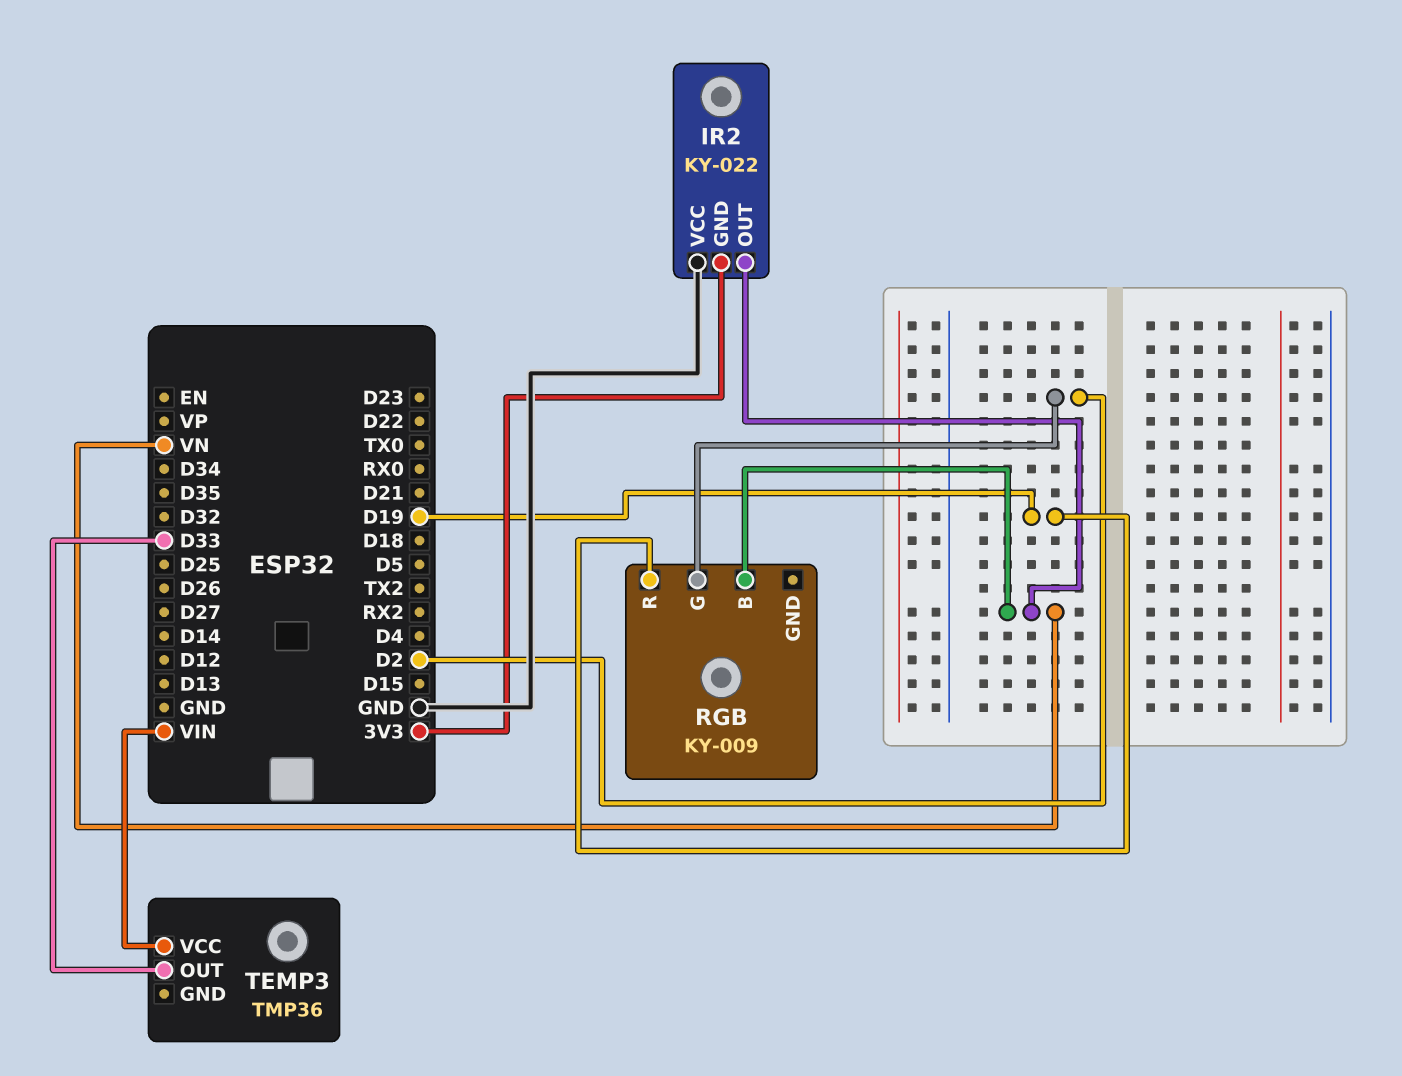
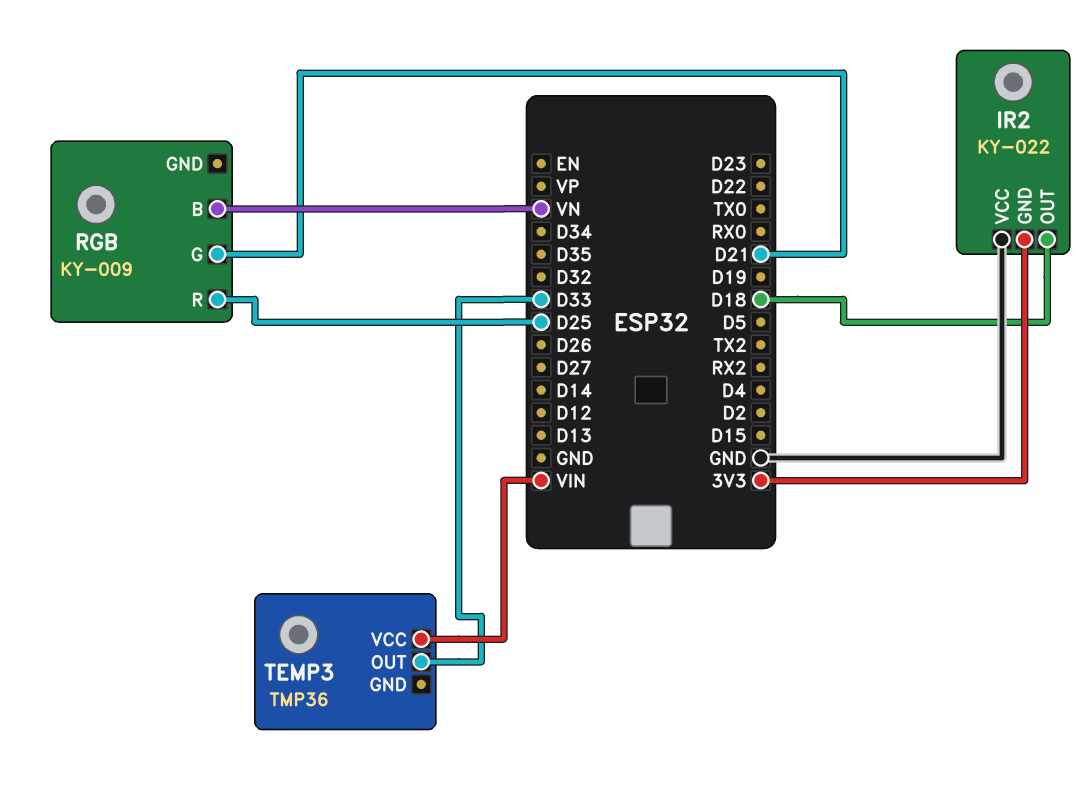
IR2 pin OUT: VN -> D18
RGB pin G: D2 -> D21
RGB pin R: D19 -> D25

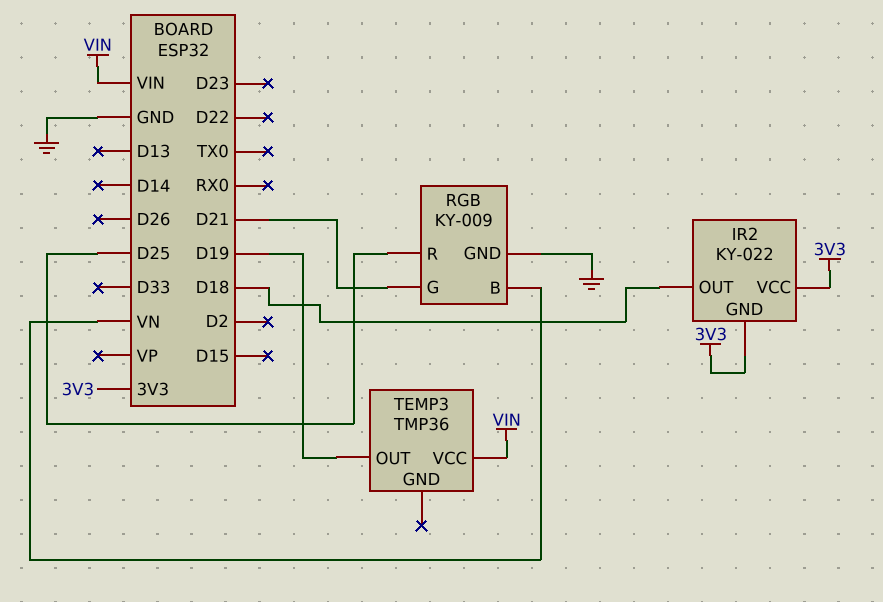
IR2 pin VCC: GND -> 3V3
RGB pin GND: none -> GND
TEMP3 pin OUT: D33 -> D19

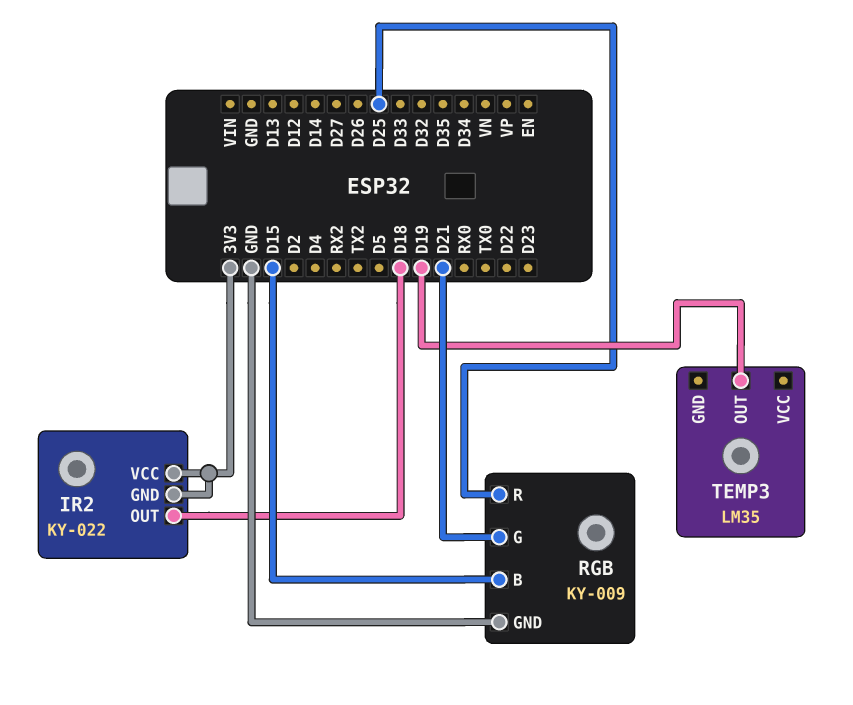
RGB pin B: VN -> D15
TEMP3: TMP36 -> LM35
TEMP3 pin VCC: VIN -> none

